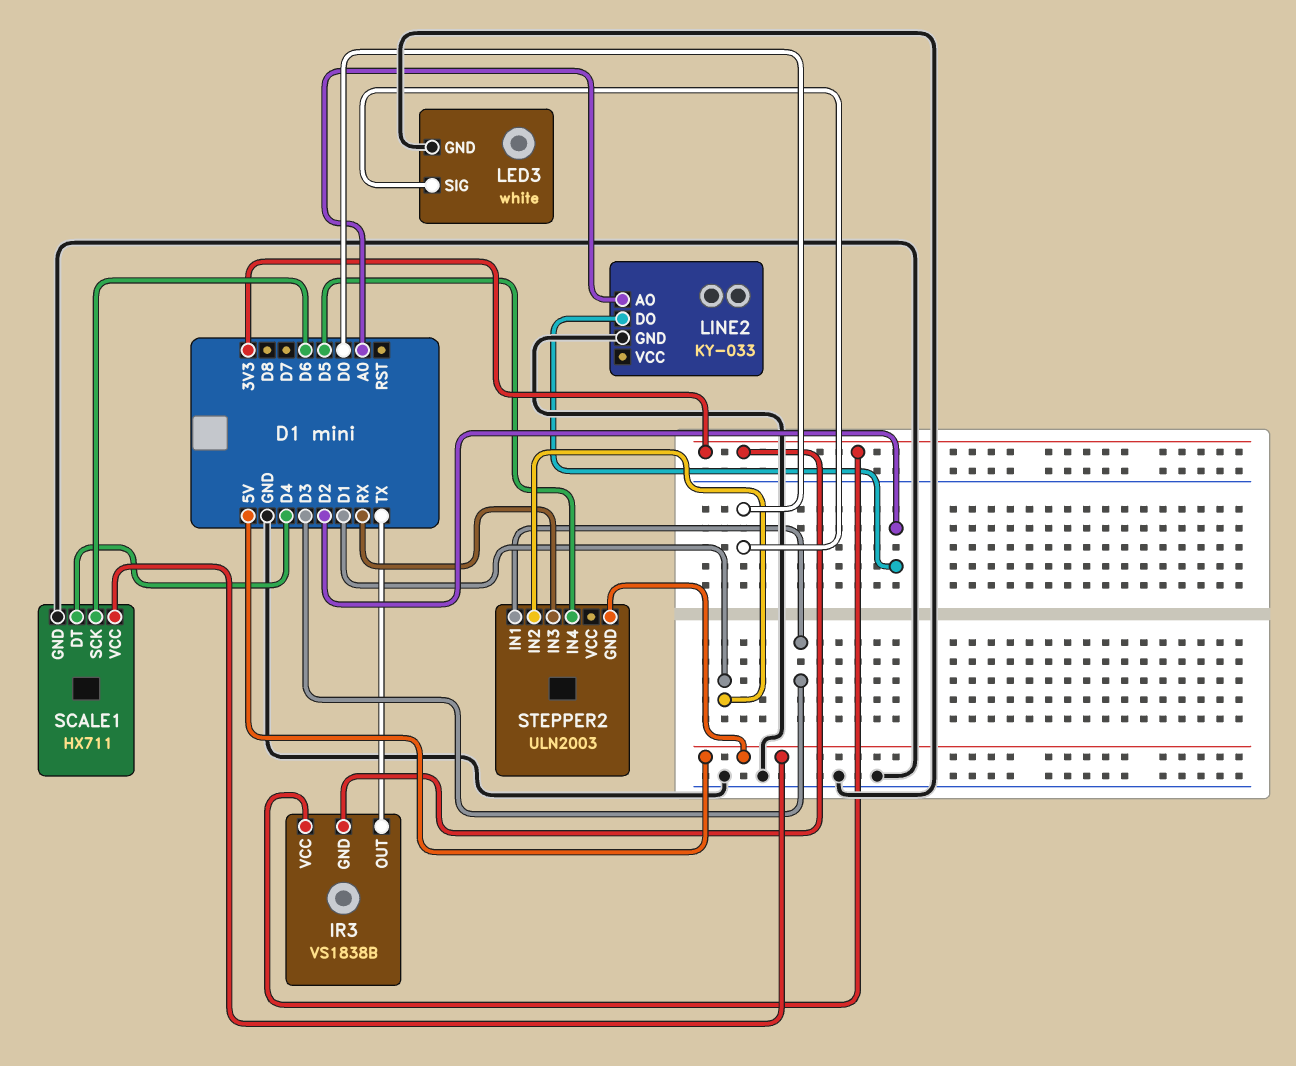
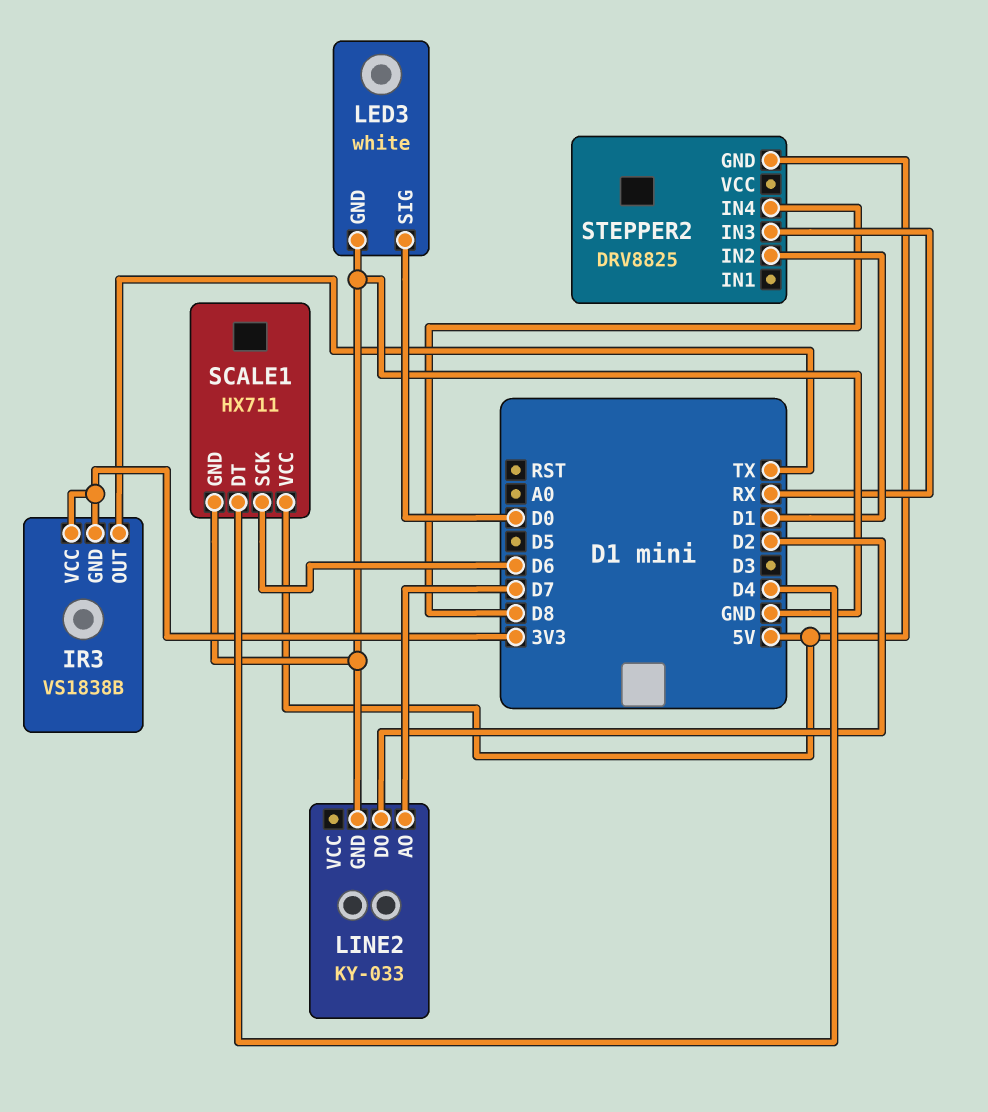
LINE2 pin AO: A0 -> D7
STEPPER2: ULN2003 -> DRV8825
STEPPER2 pin IN1: D3 -> none
STEPPER2 pin IN4: D5 -> D8

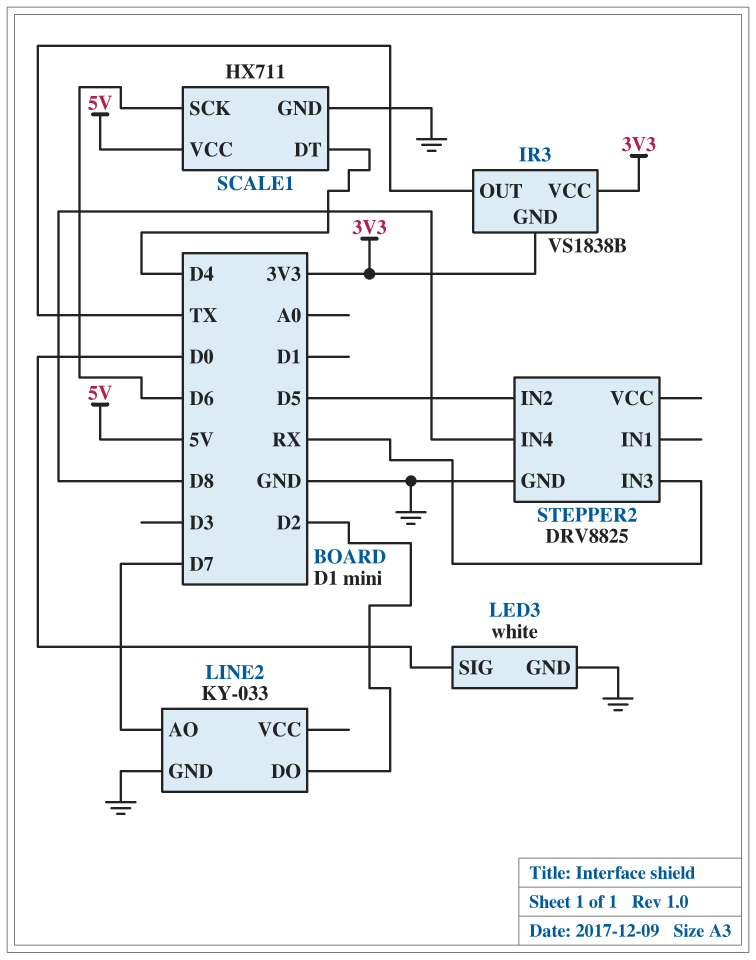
STEPPER2 pin GND: 5V -> GND
STEPPER2 pin IN2: D1 -> D5

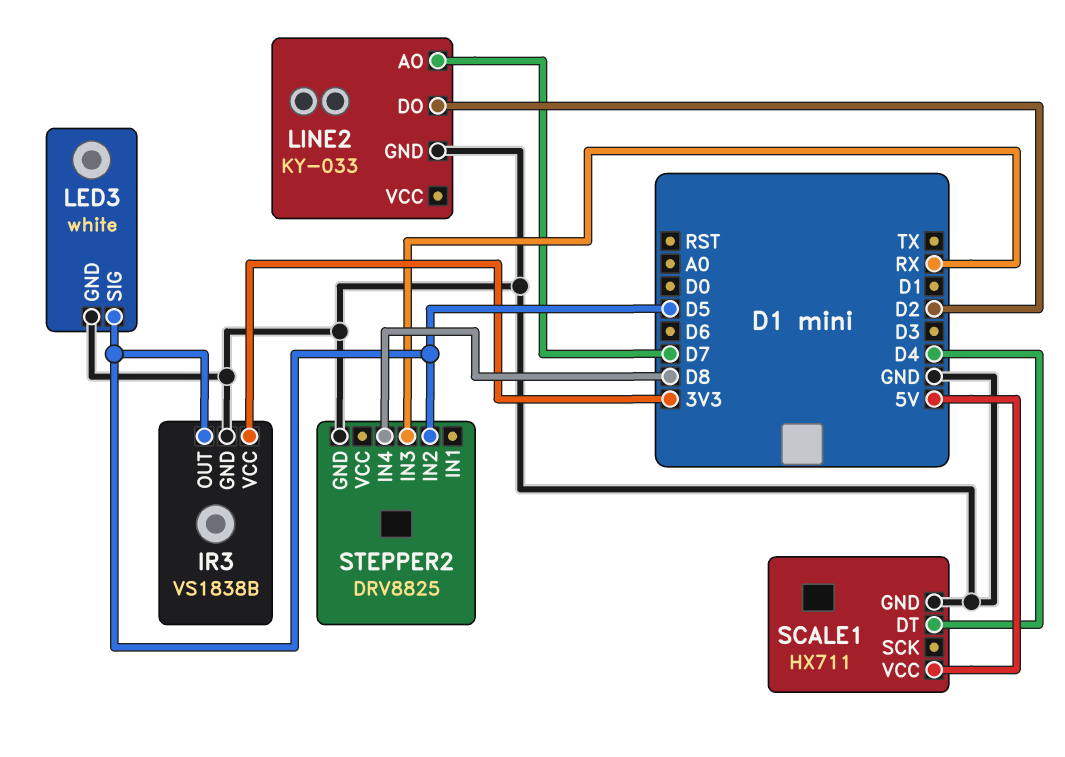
IR3 pin GND: 3V3 -> GND
IR3 pin OUT: TX -> D5
LED3 pin SIG: D0 -> D5
SCALE1 pin SCK: D6 -> none

